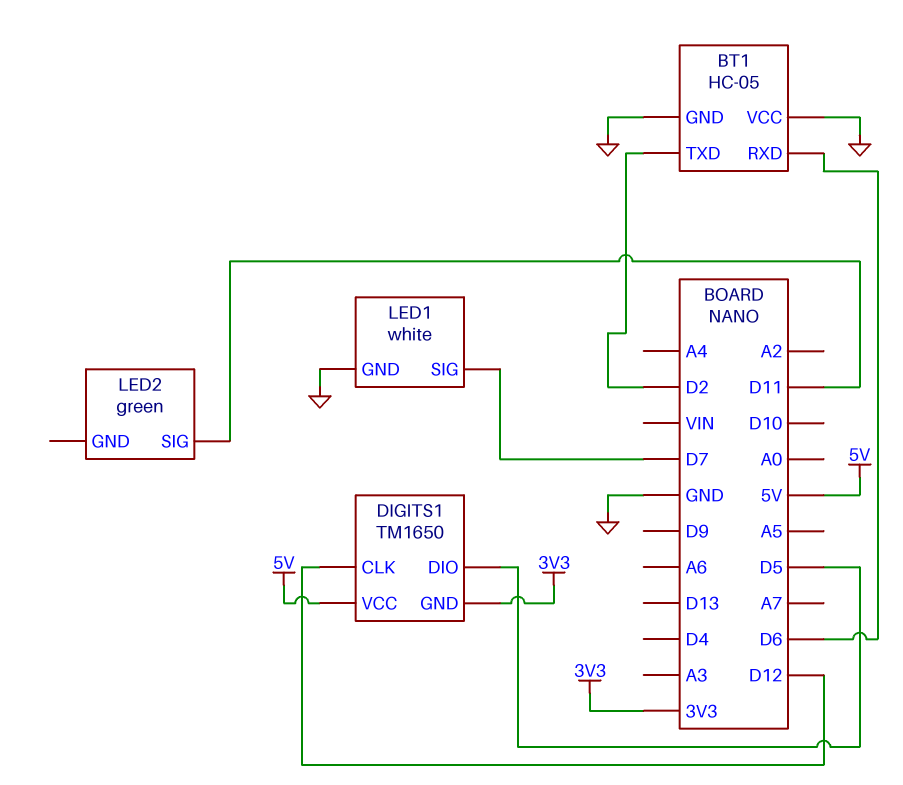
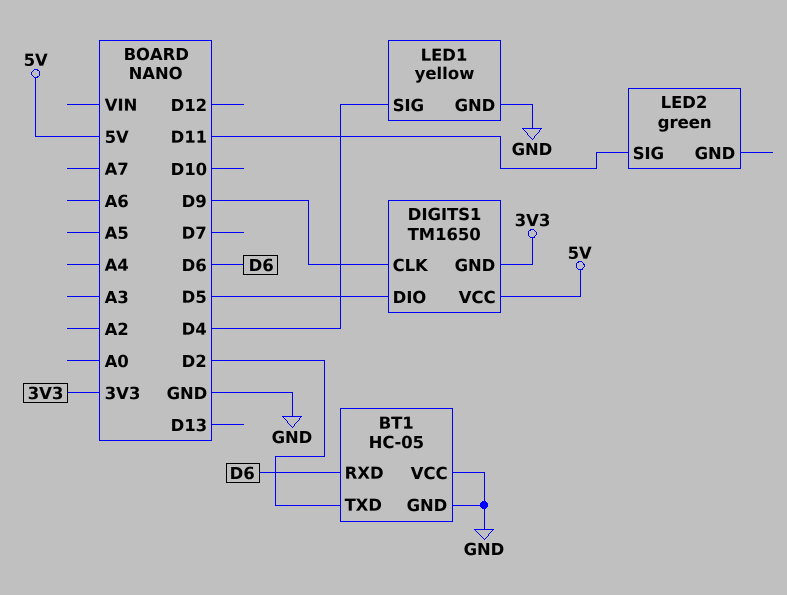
DIGITS1 pin CLK: D12 -> D9
LED1: white -> yellow
LED1 pin SIG: D7 -> D4

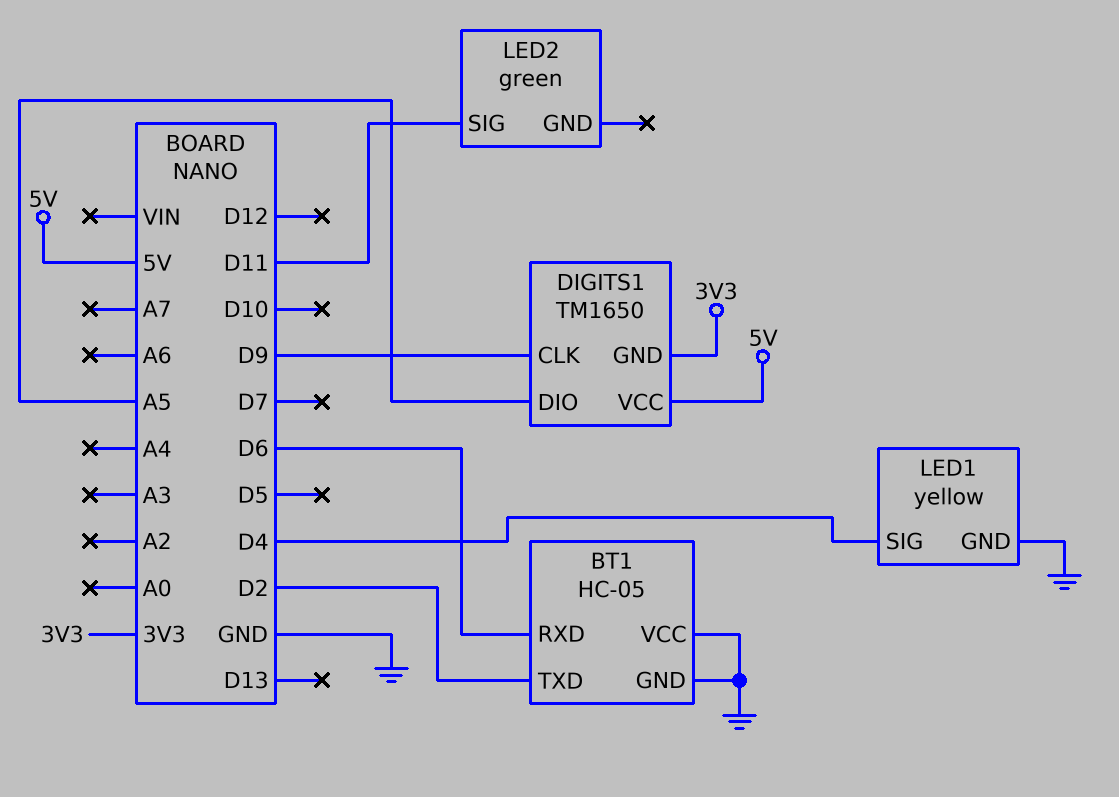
DIGITS1 pin DIO: D5 -> A5

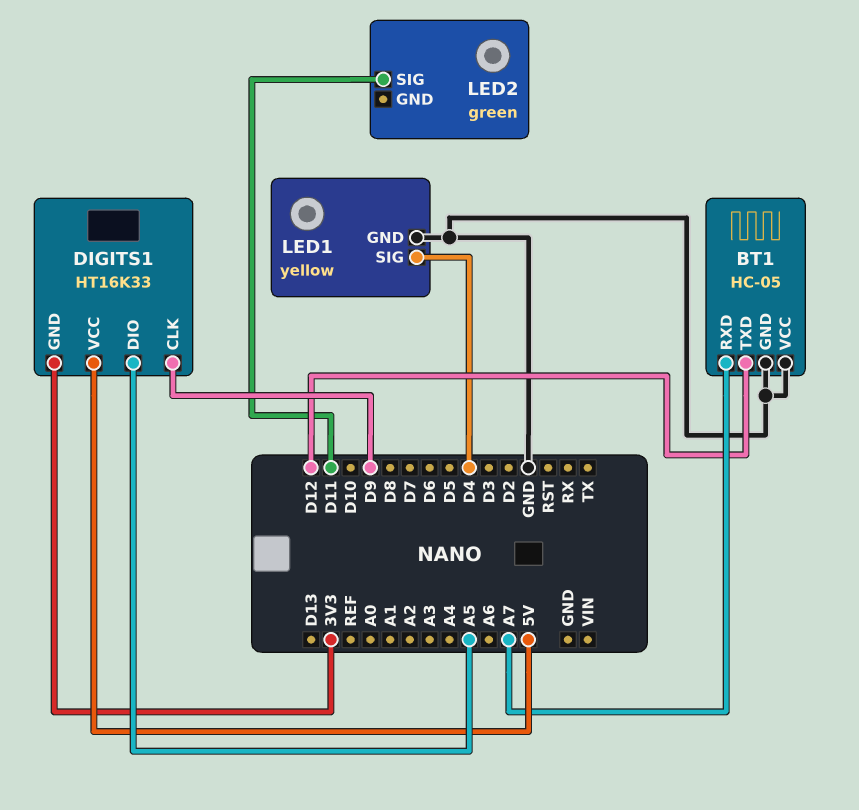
BT1 pin RXD: D6 -> A7
BT1 pin TXD: D2 -> D12
DIGITS1: TM1650 -> HT16K33

